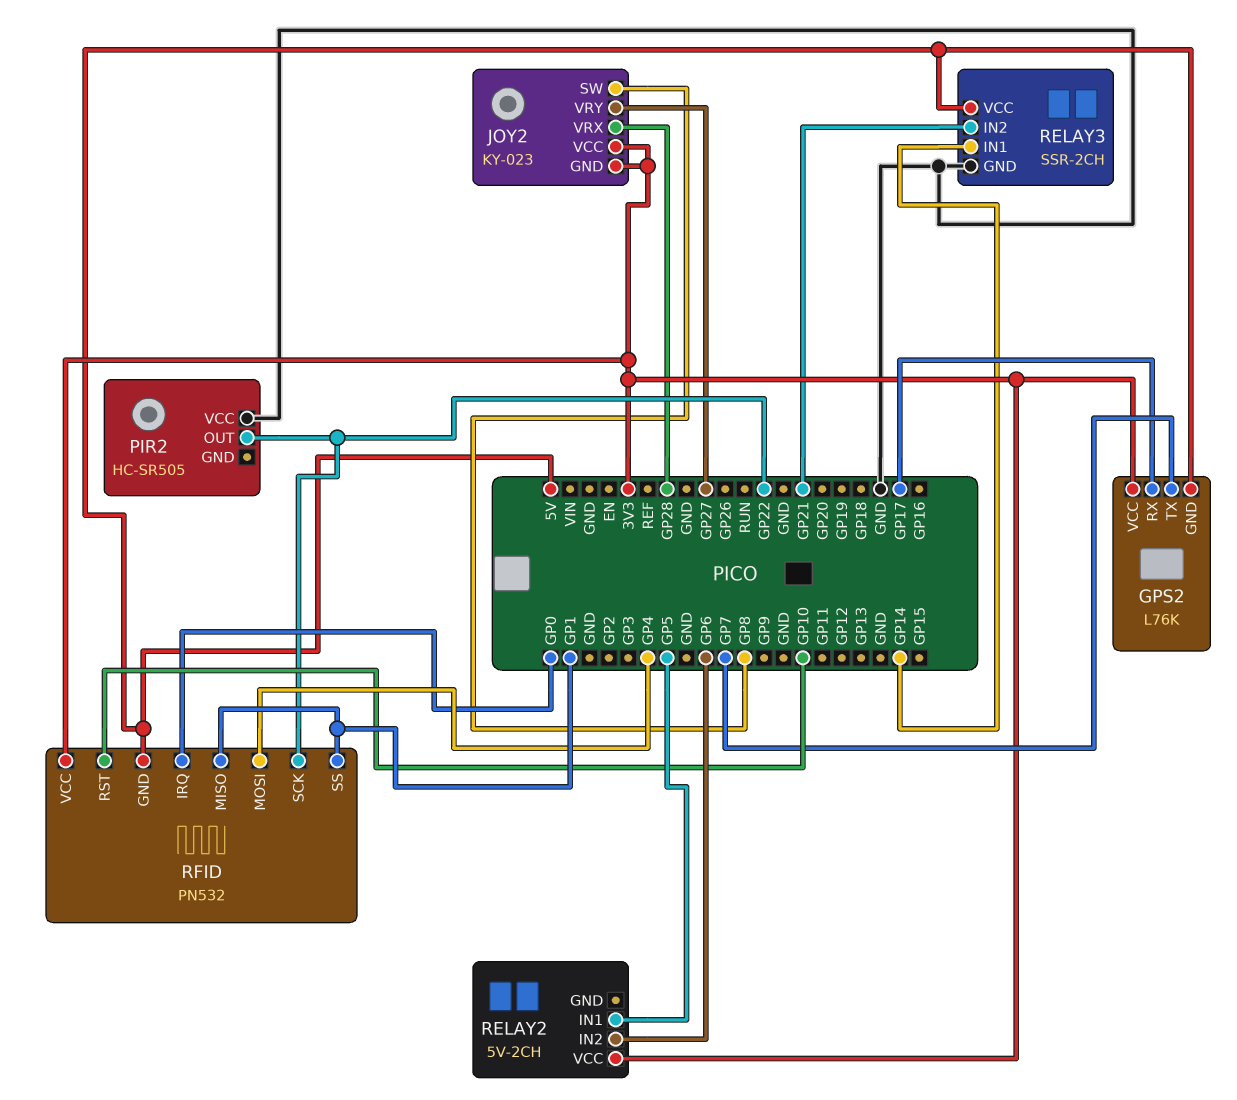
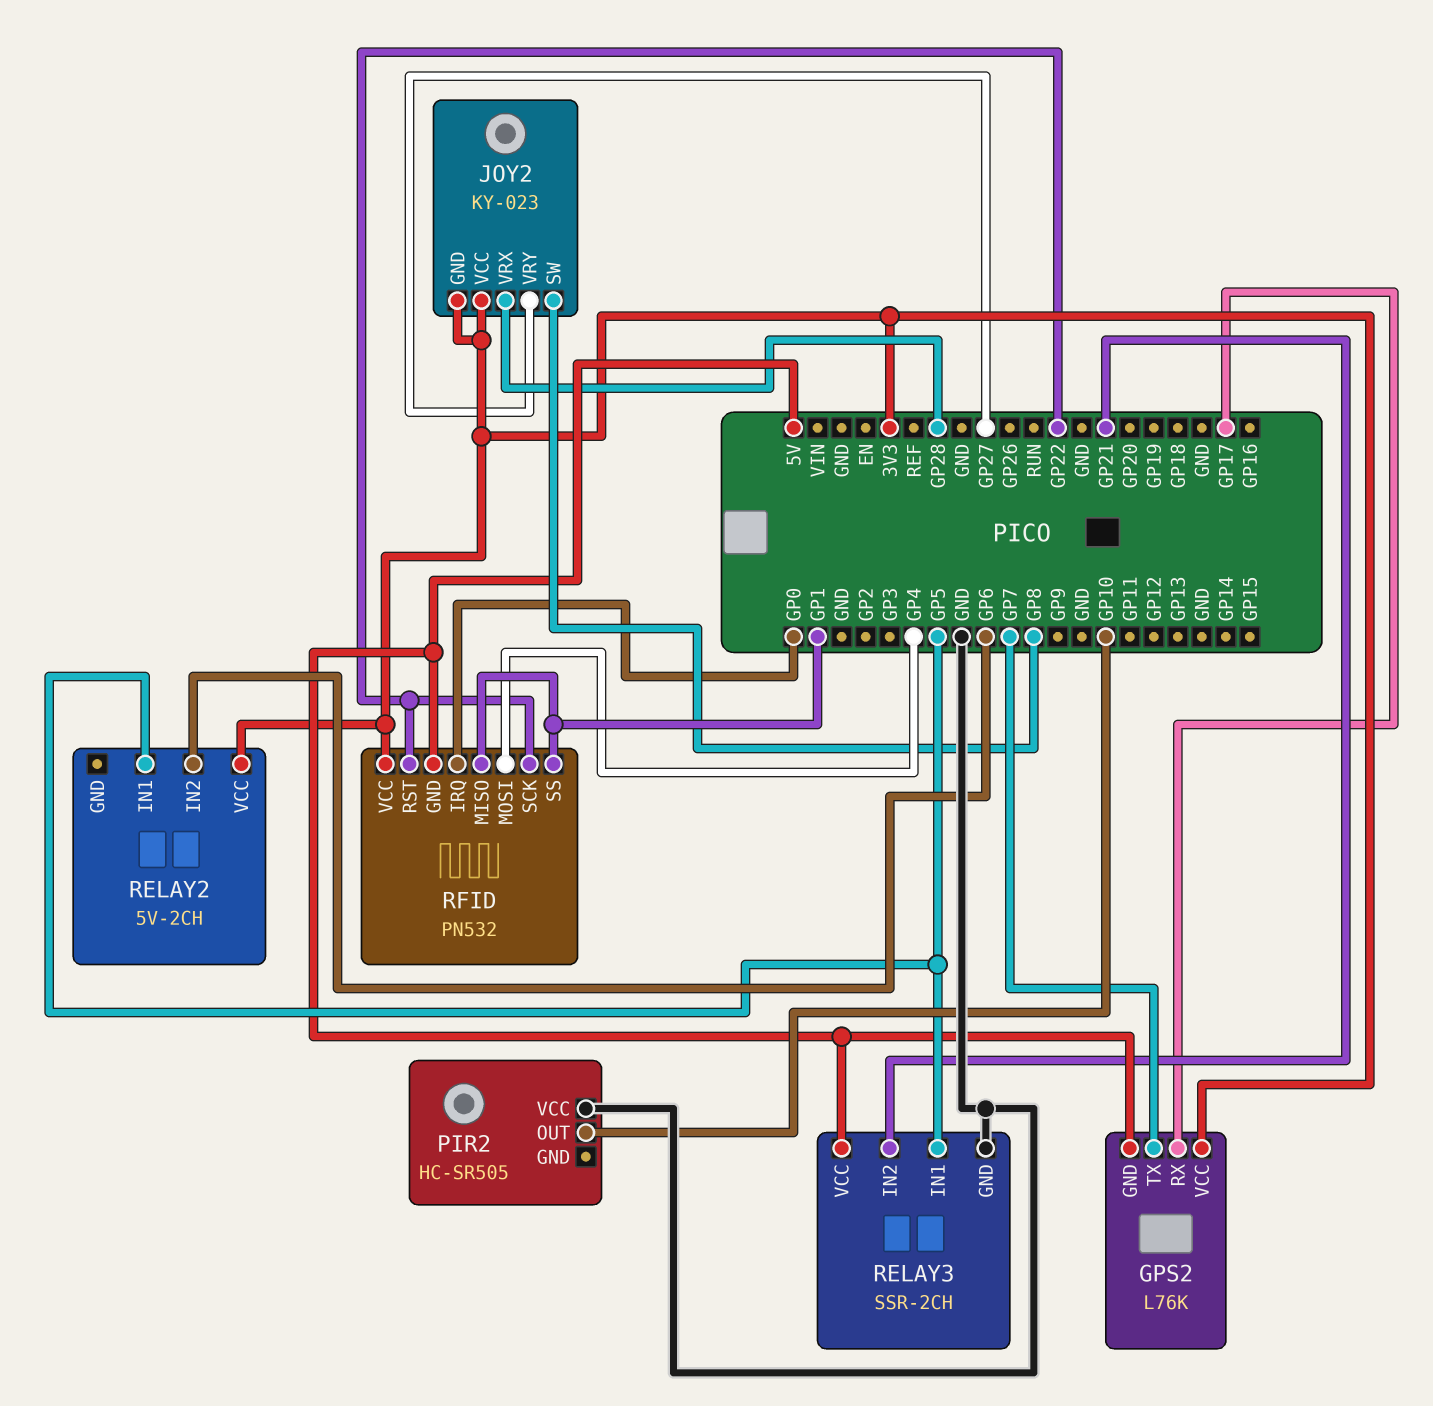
PIR2 pin OUT: GP22 -> GP10
RELAY3 pin IN1: GP14 -> GP5
RFID pin RST: GP10 -> GP22

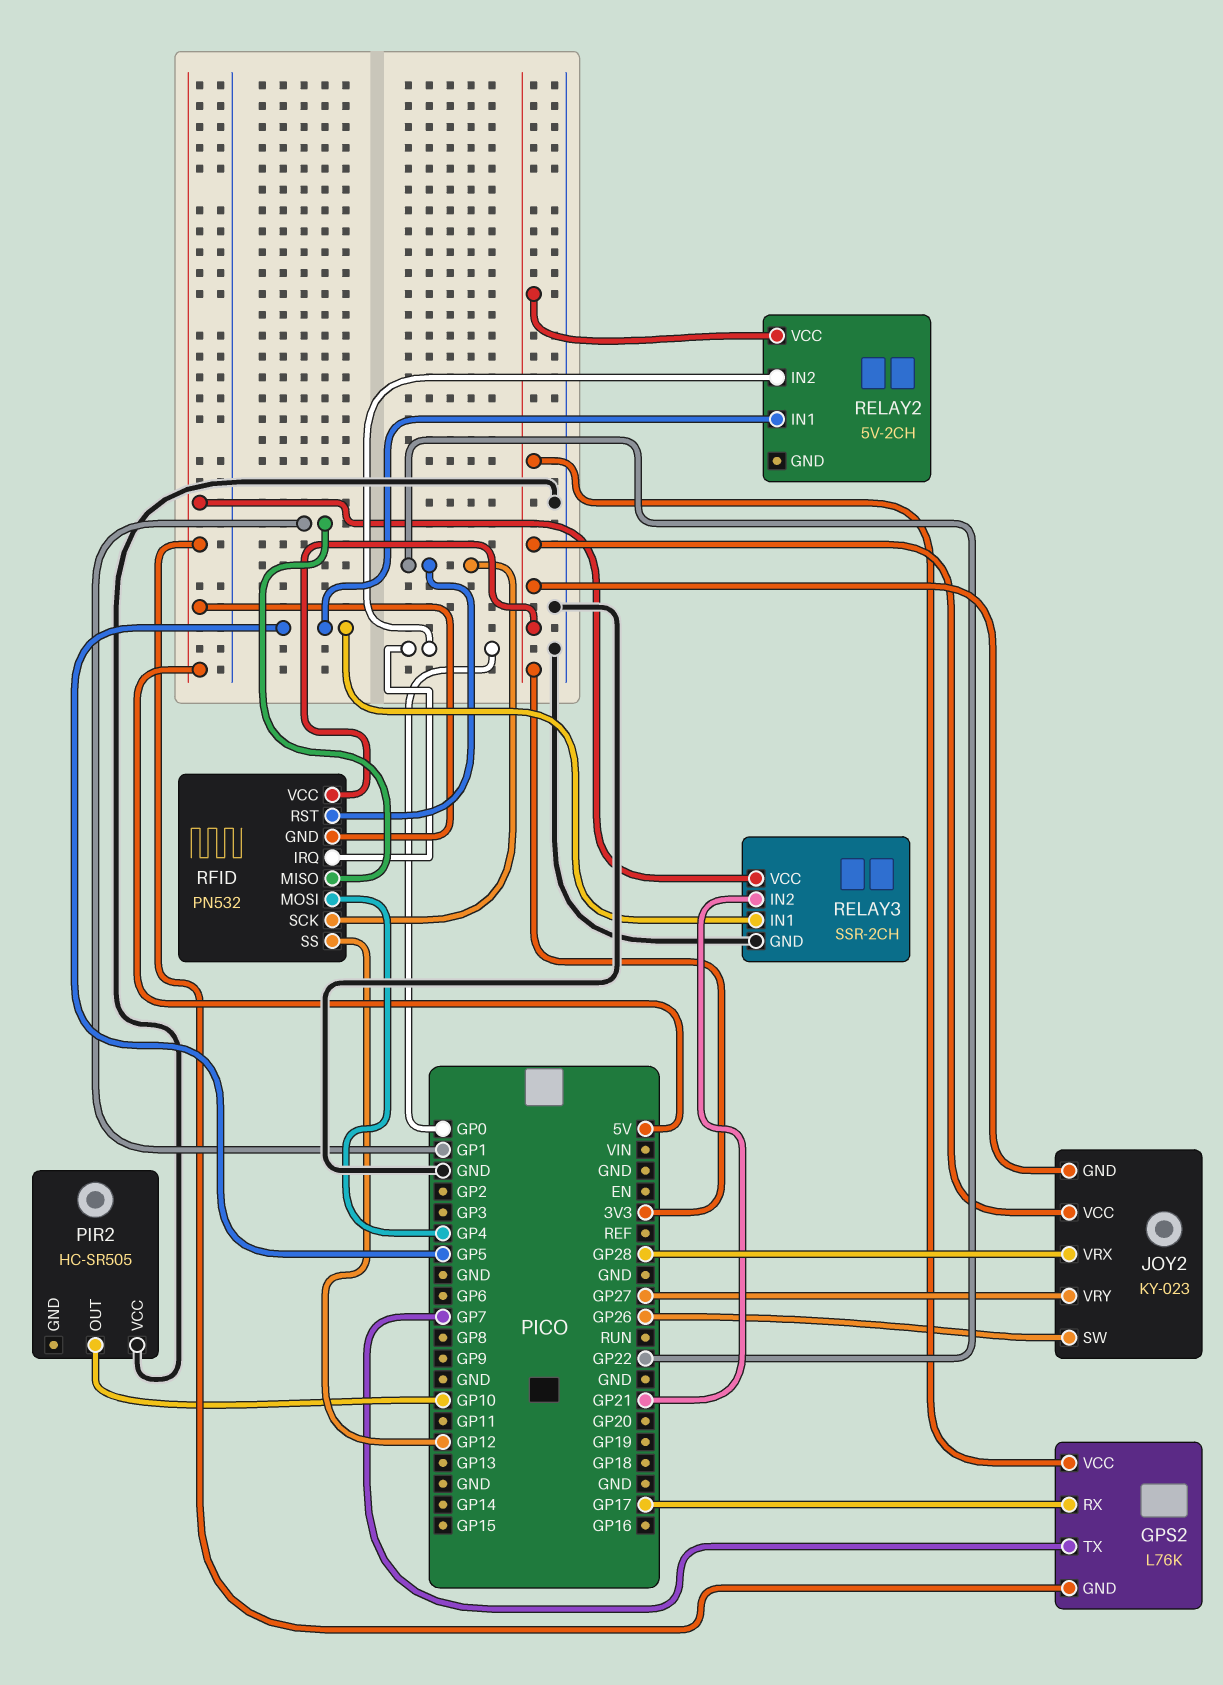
JOY2 pin SW: GP8 -> GP26
RELAY2 pin IN2: GP6 -> GP0
RFID pin SS: GP1 -> GP12

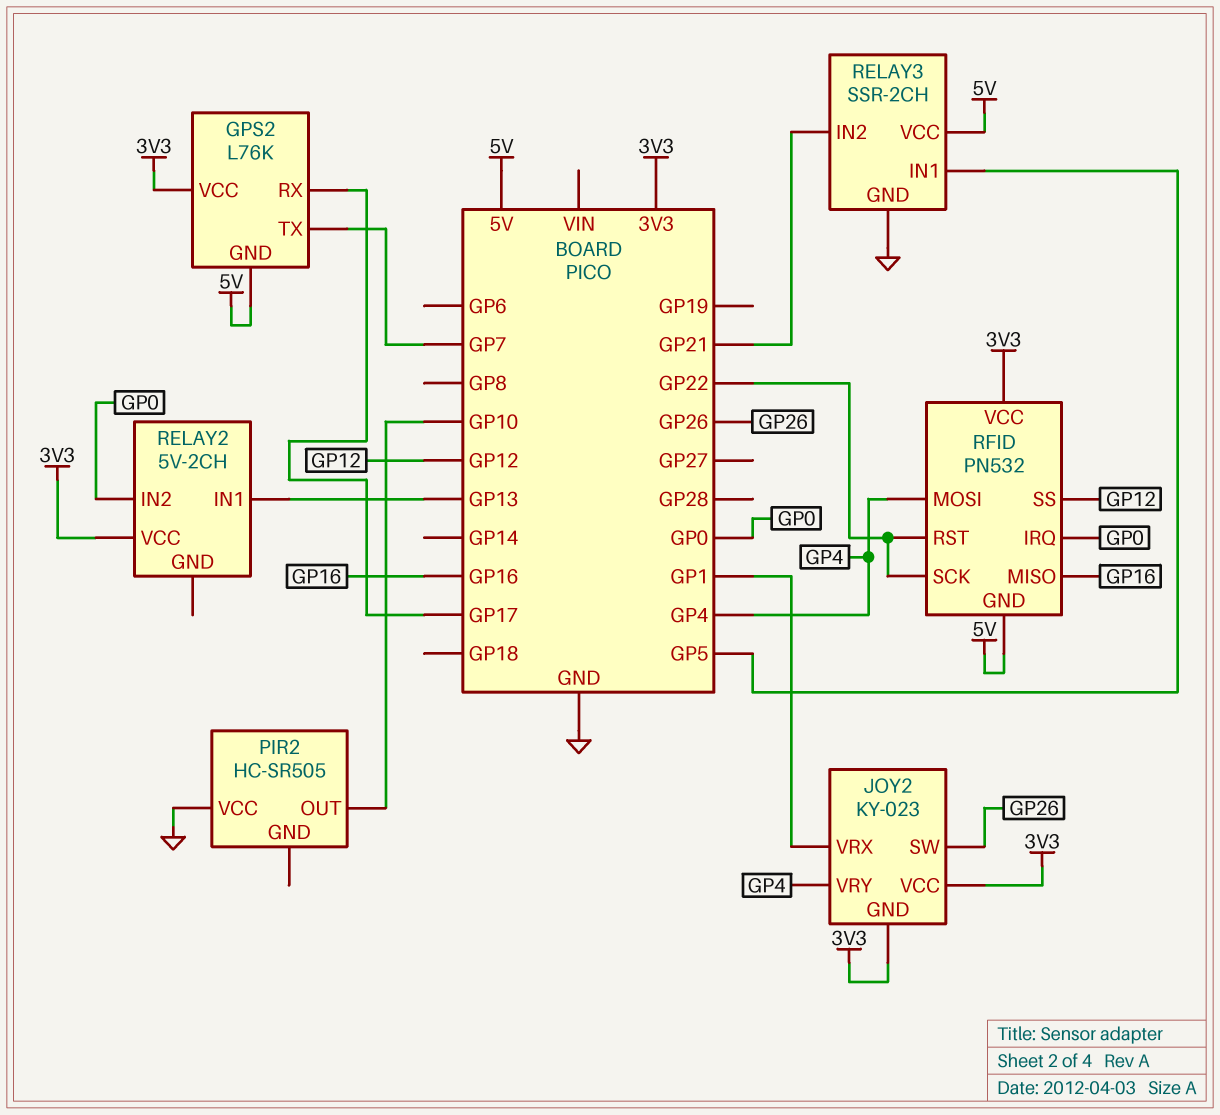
JOY2 pin VRX: GP28 -> GP1
JOY2 pin VRY: GP27 -> GP4
RELAY2 pin IN1: GP5 -> GP13
RFID pin MISO: GP1 -> GP16

